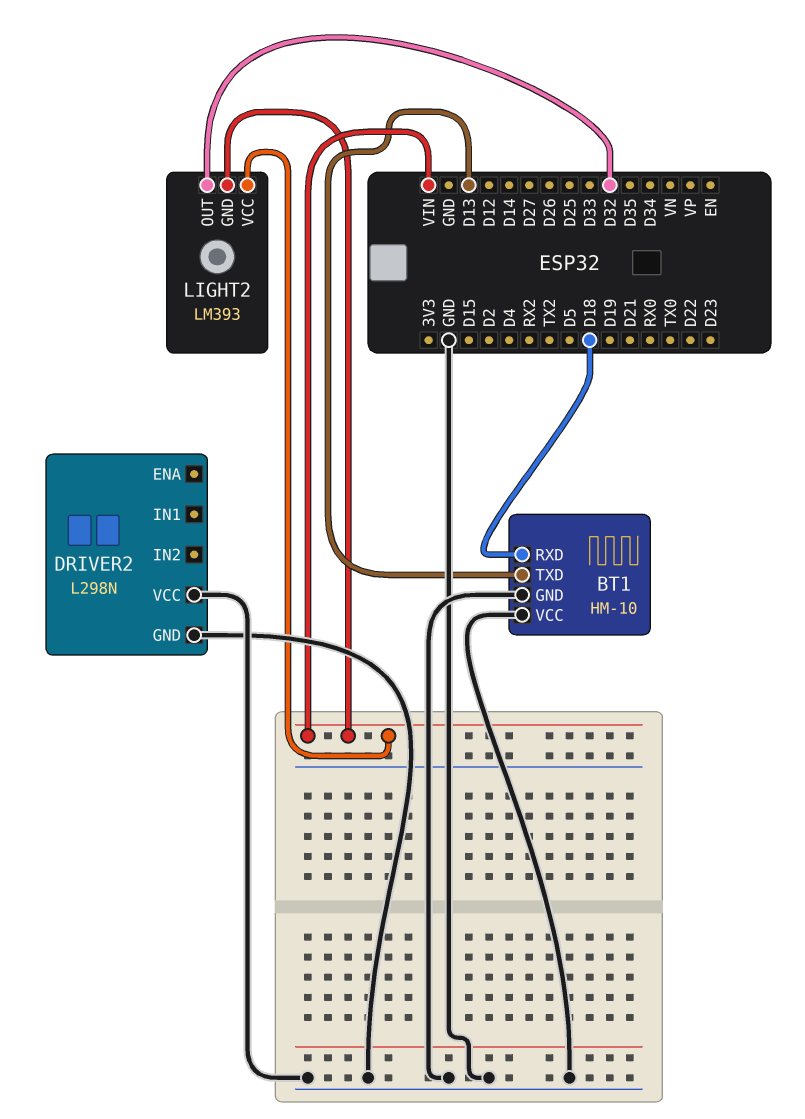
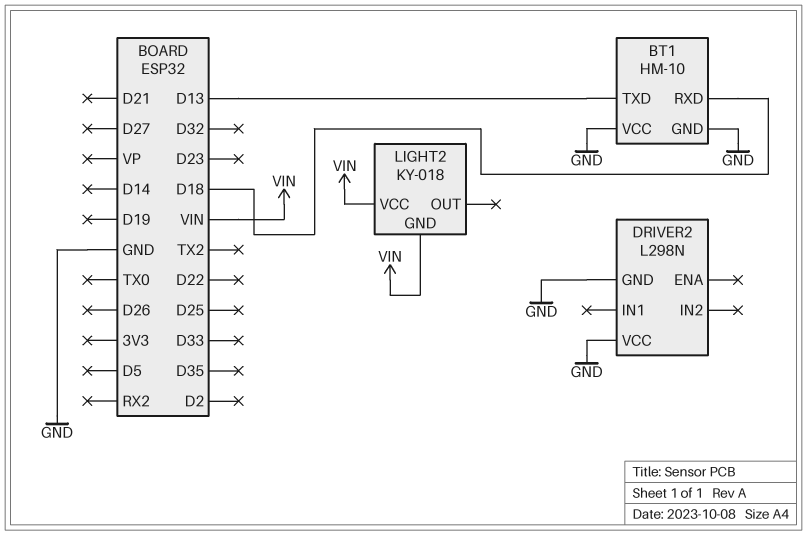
LIGHT2: LM393 -> KY-018
LIGHT2 pin OUT: D32 -> none

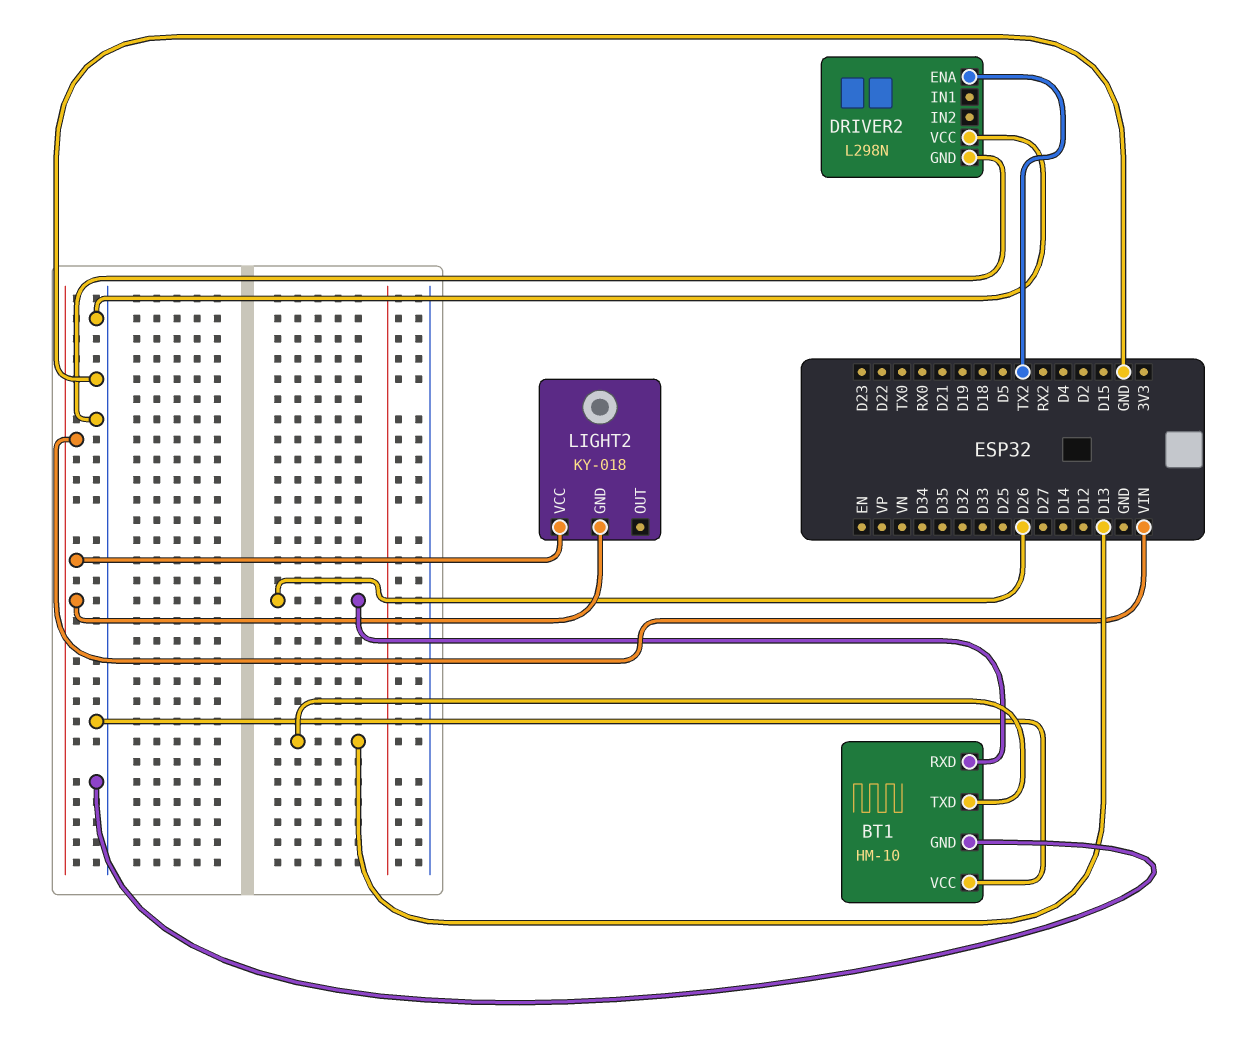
BT1 pin RXD: D18 -> D26
DRIVER2 pin ENA: none -> TX2

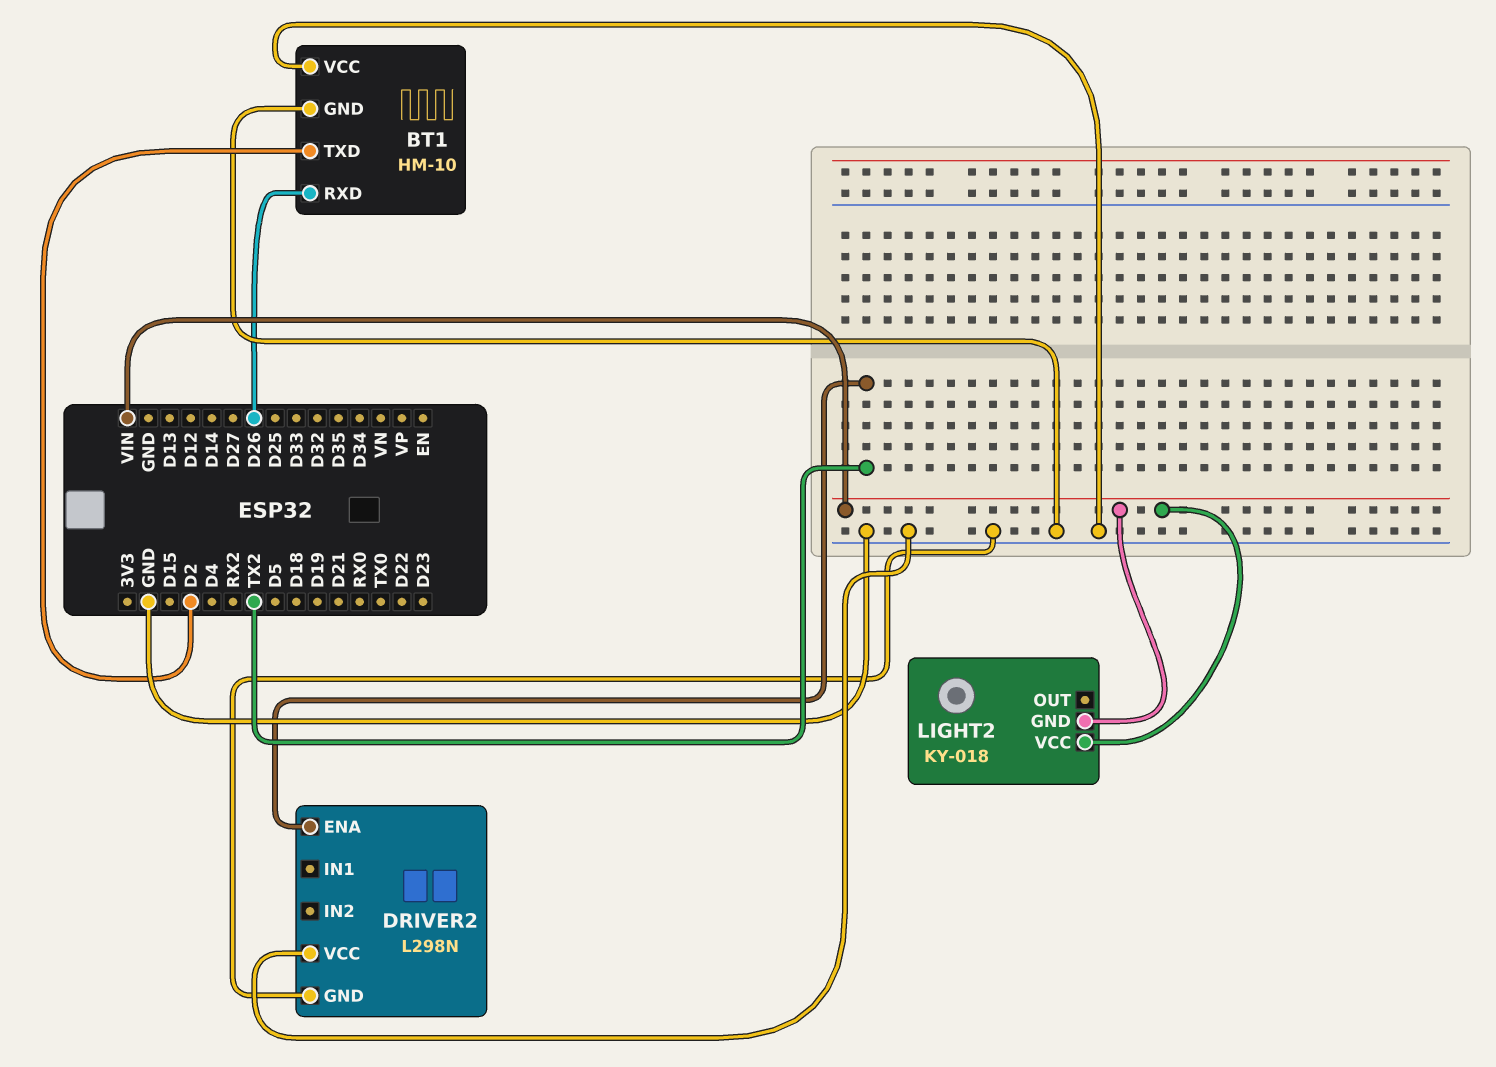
BT1 pin TXD: D13 -> D2

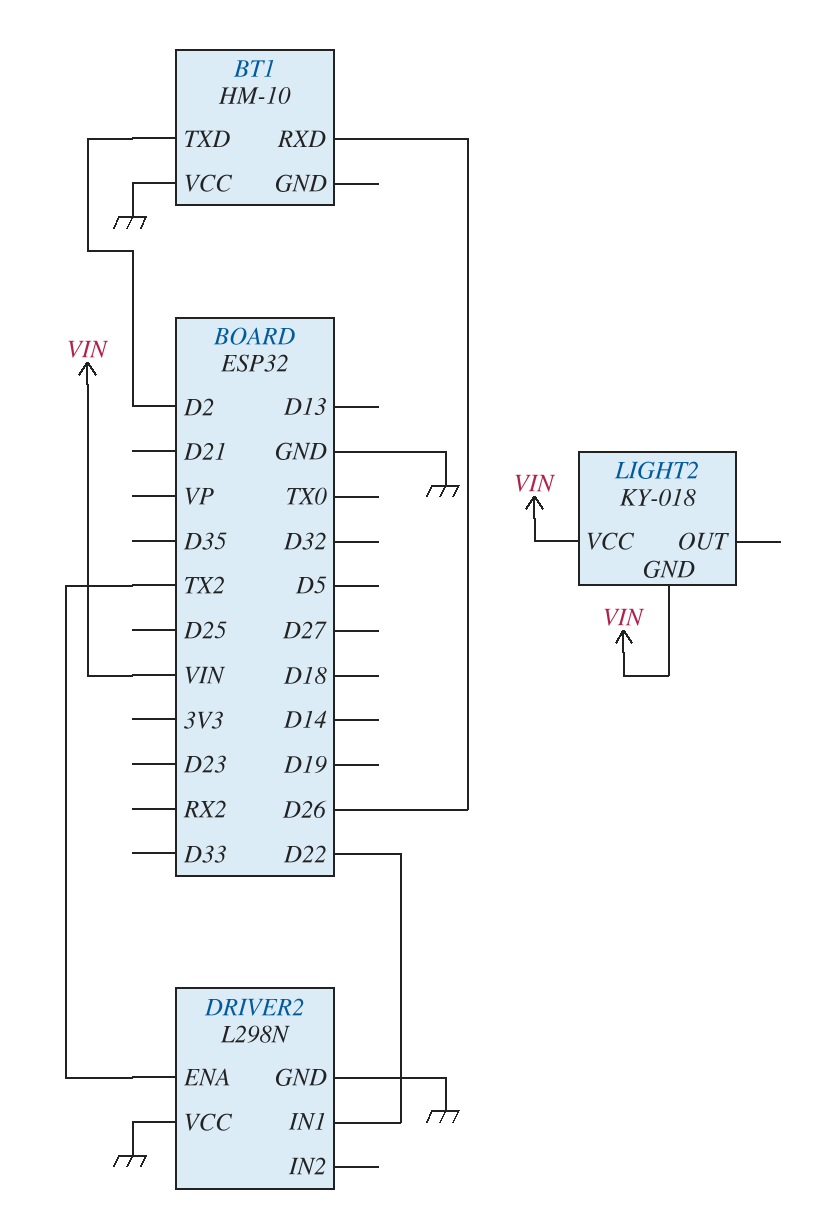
BT1 pin GND: GND -> none
DRIVER2 pin IN1: none -> D22

